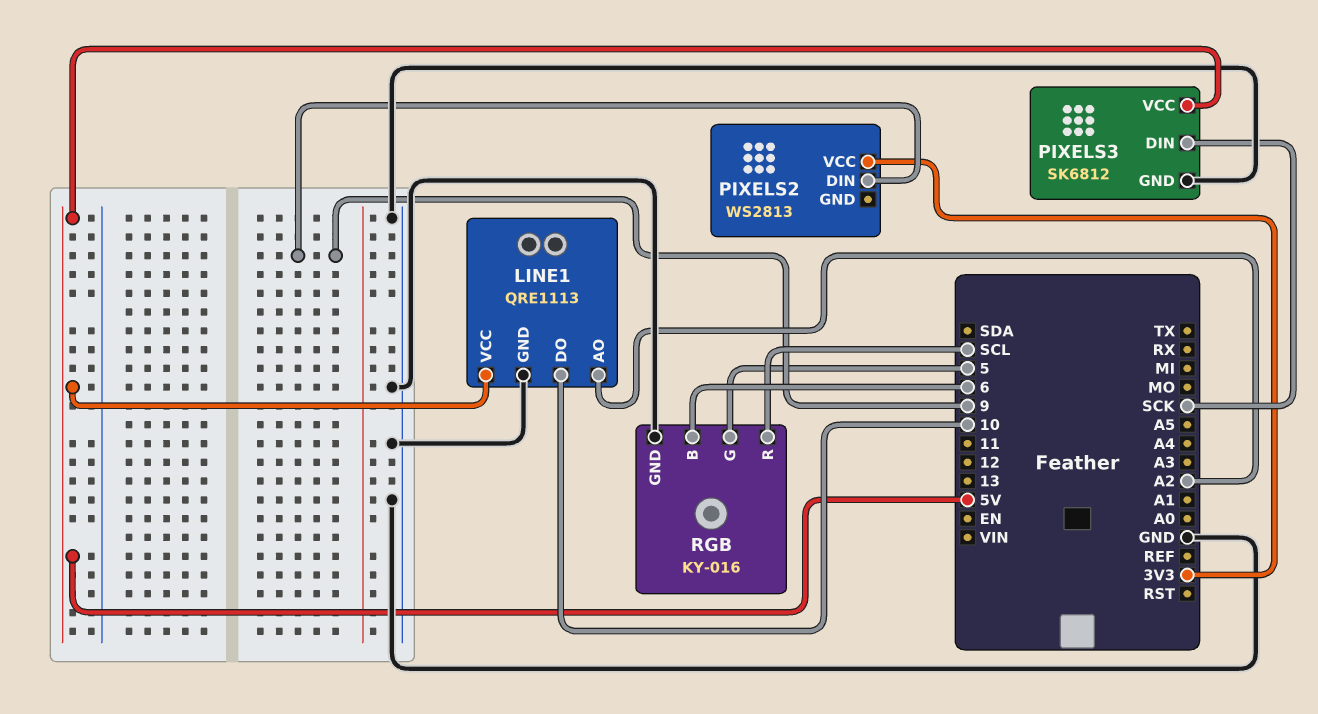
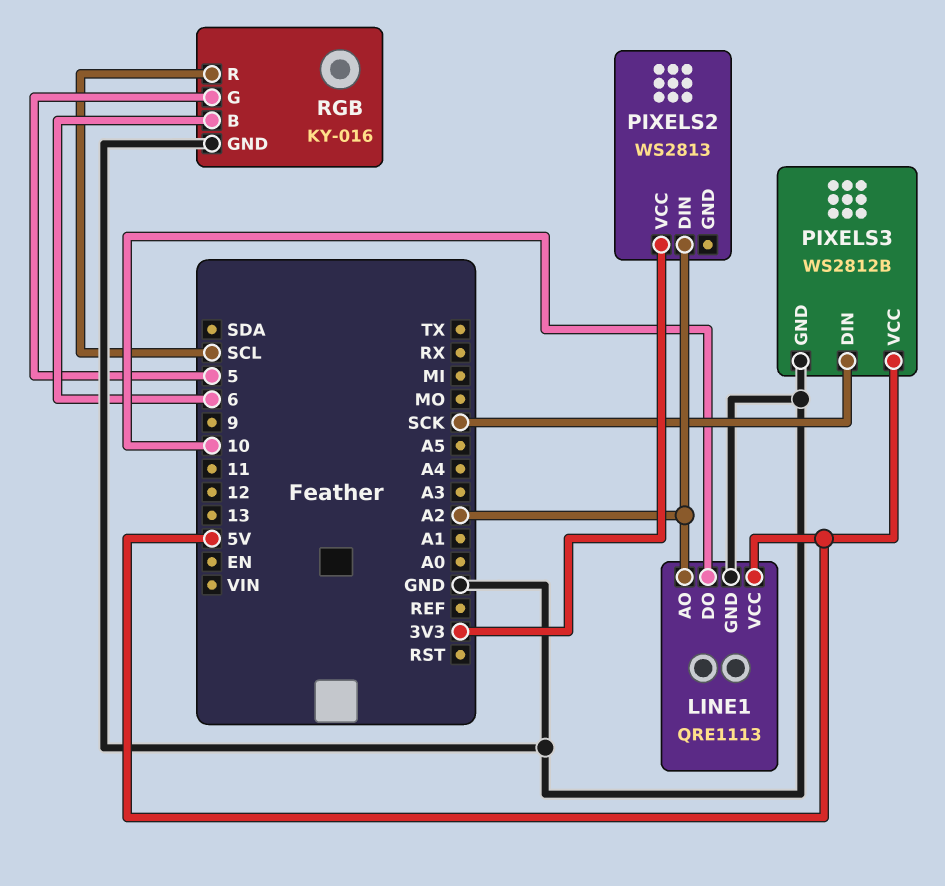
PIXELS2 pin DIN: 9 -> A2
PIXELS3: SK6812 -> WS2812B

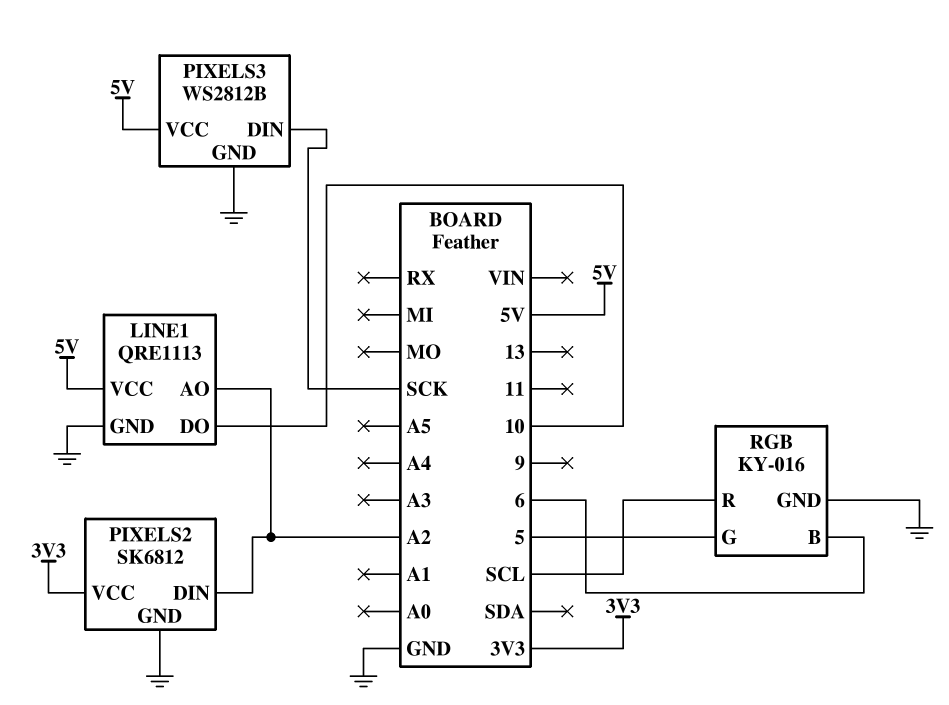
PIXELS2: WS2813 -> SK6812
PIXELS2 pin GND: none -> GND

